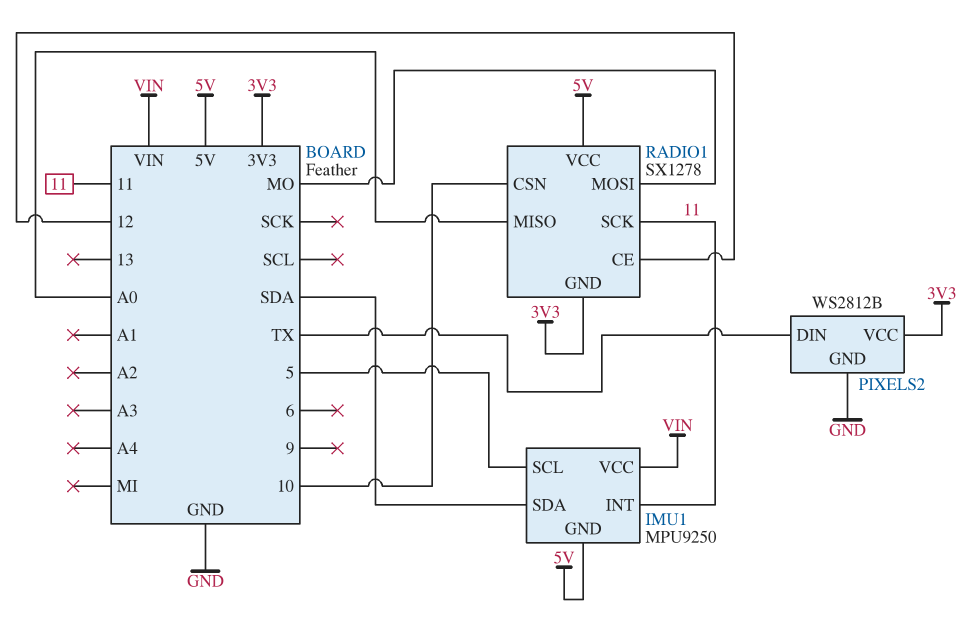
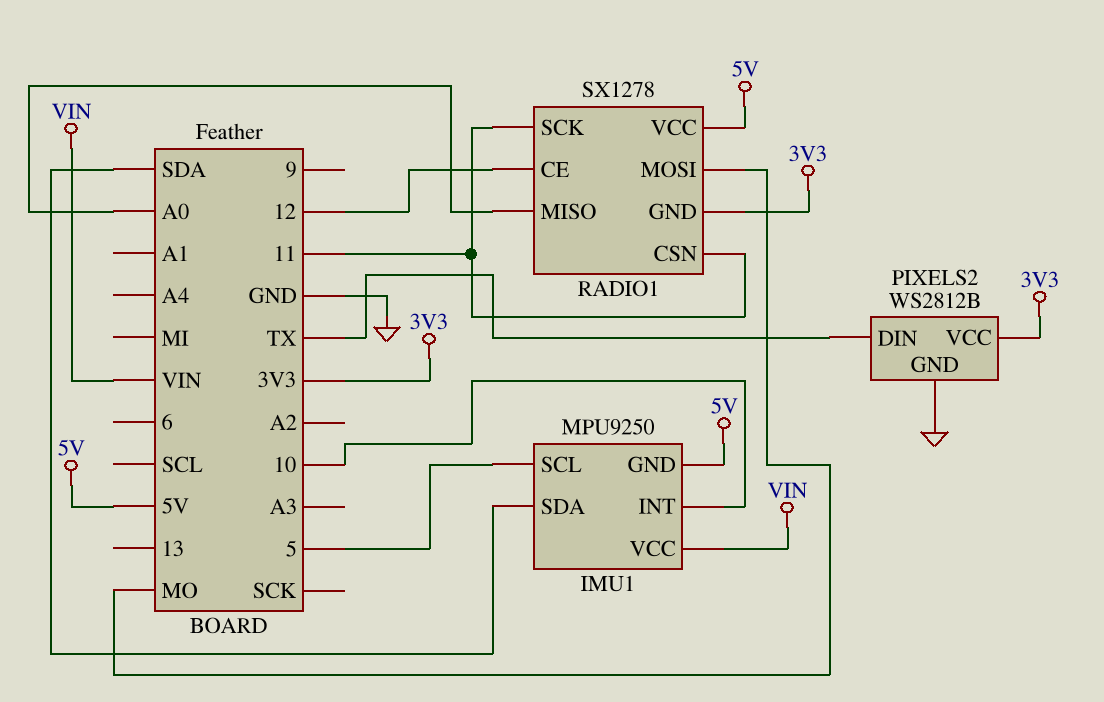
IMU1 pin INT: 11 -> 10
RADIO1 pin CSN: 10 -> 11

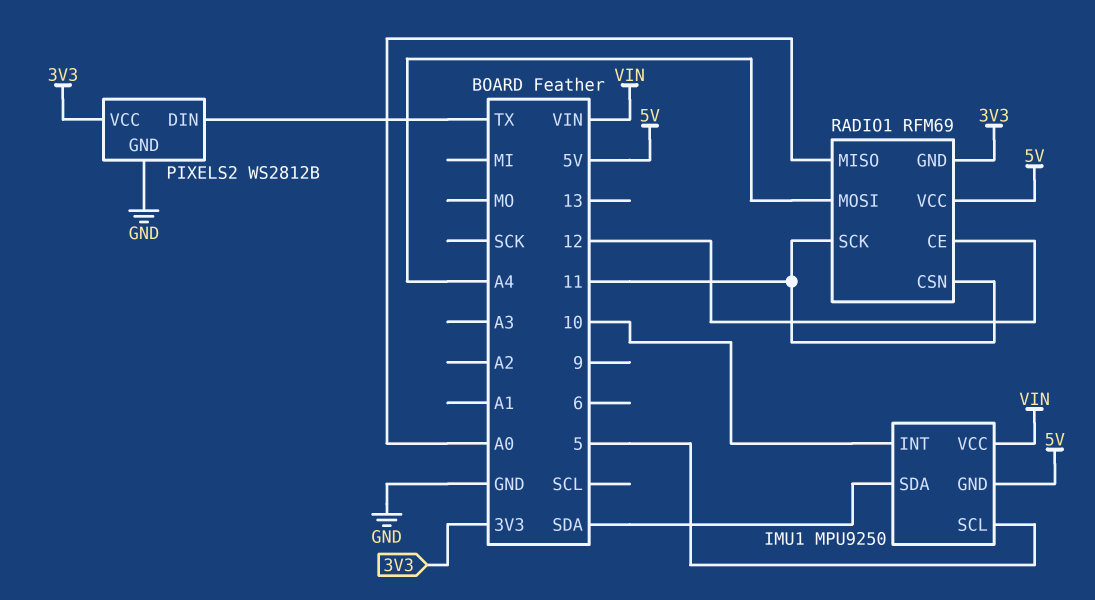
RADIO1: SX1278 -> RFM69
RADIO1 pin MOSI: MO -> A4

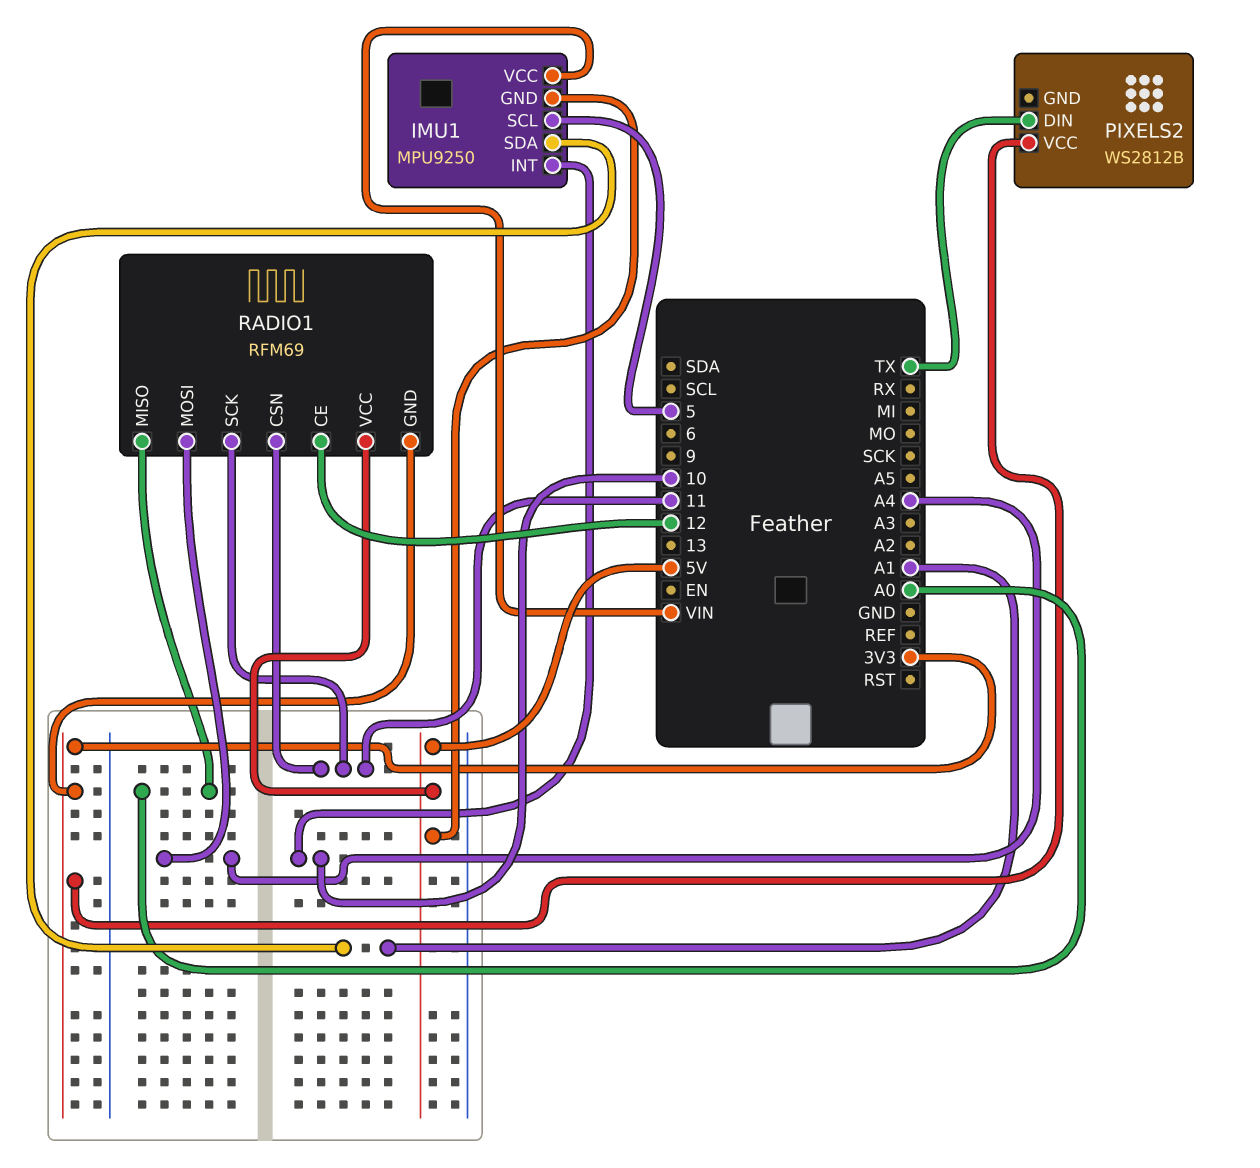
IMU1 pin SDA: SDA -> A1
PIXELS2 pin GND: GND -> none

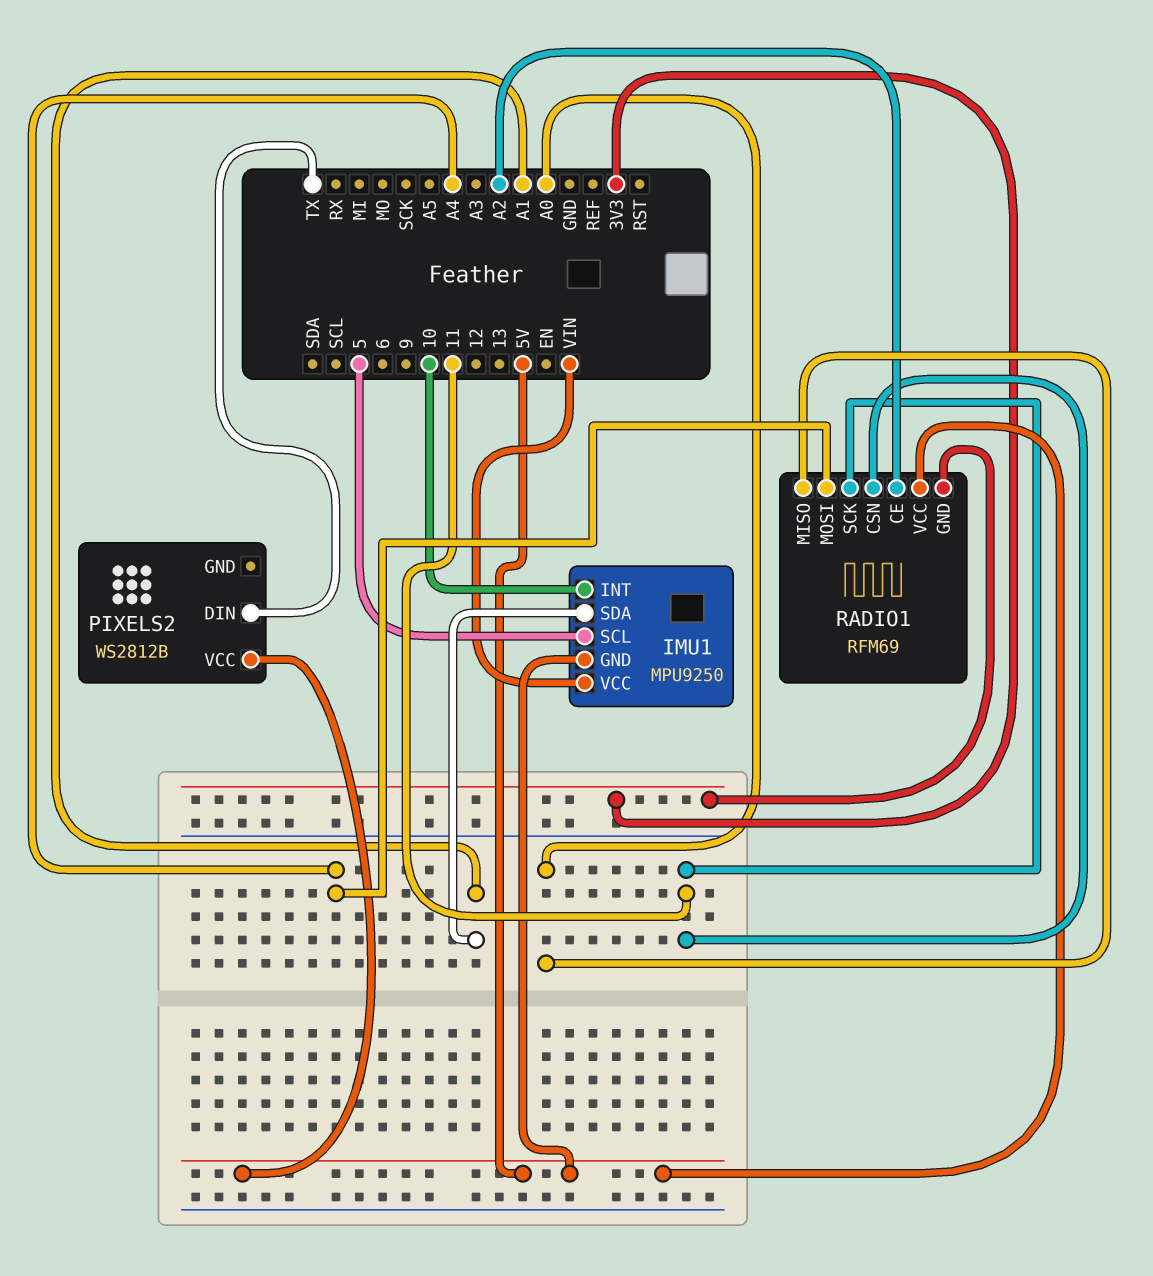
PIXELS2 pin VCC: 3V3 -> 5V
RADIO1 pin CE: 12 -> A2

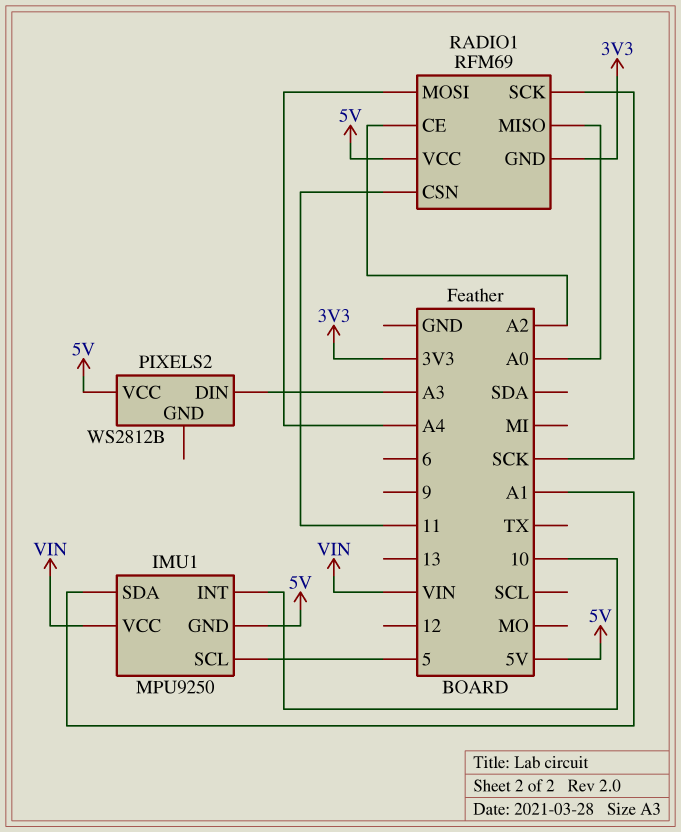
PIXELS2 pin DIN: TX -> A3
RADIO1 pin SCK: 11 -> SCK

